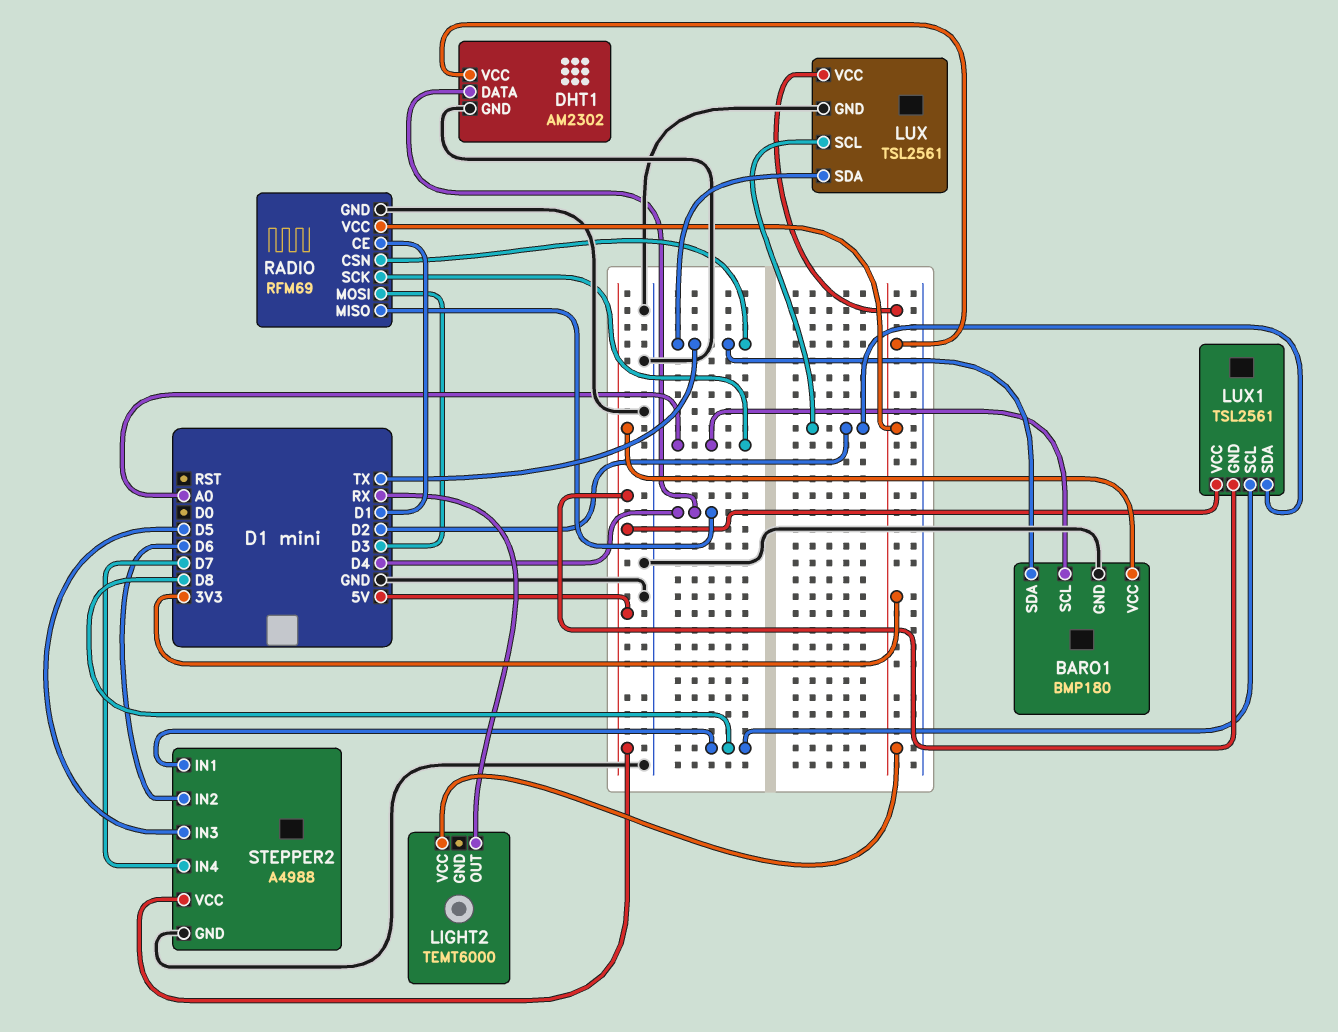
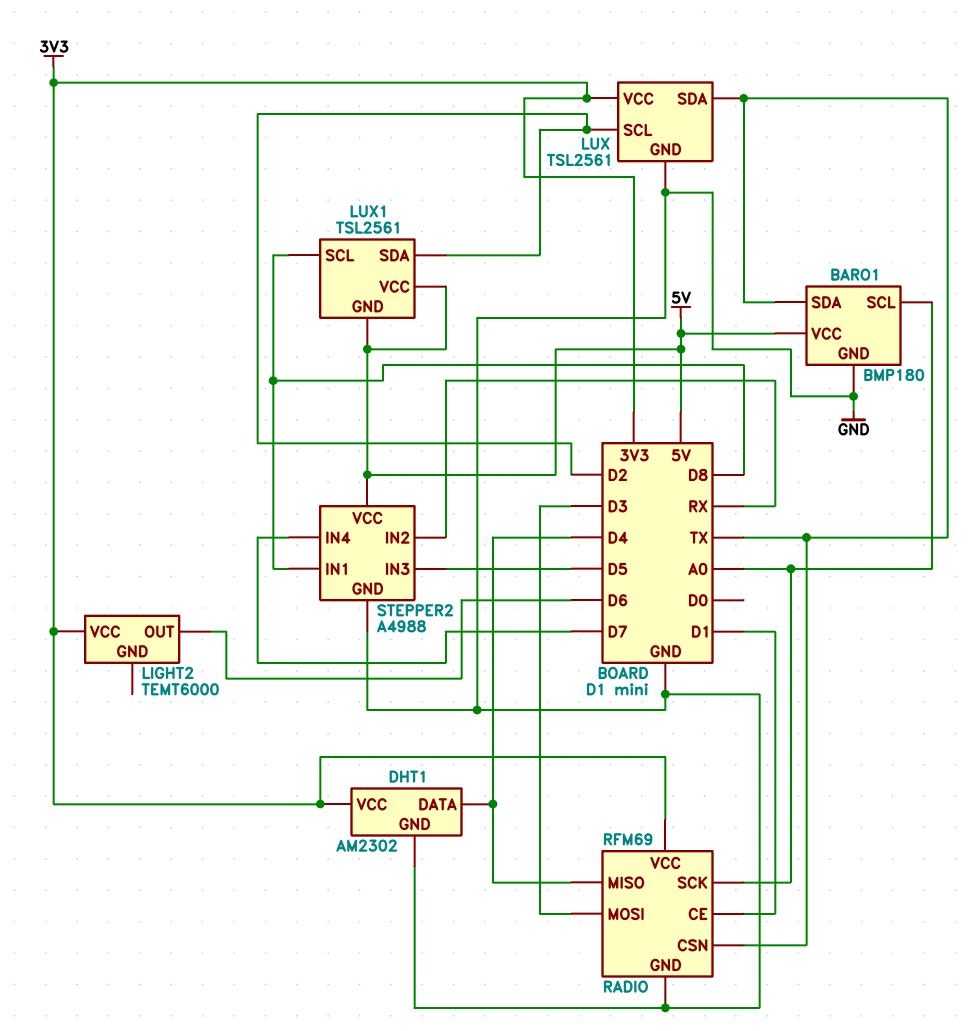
LIGHT2 pin OUT: RX -> D6
STEPPER2 pin IN2: D6 -> RX

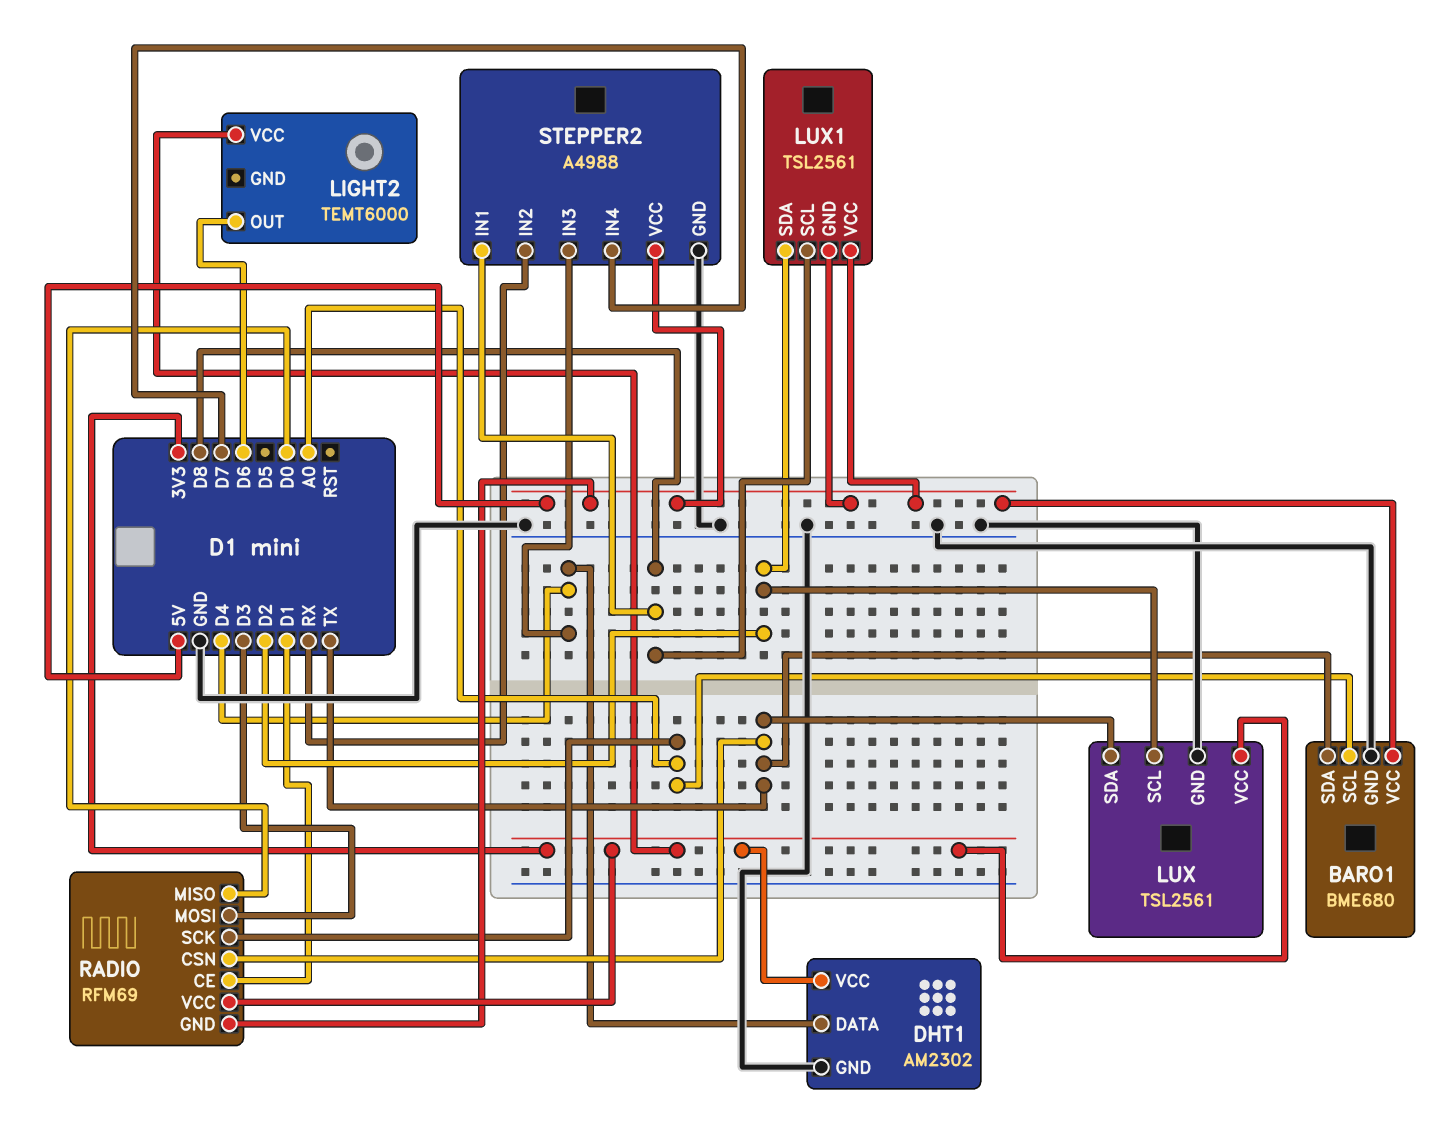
BARO1: BMP180 -> BME680
RADIO pin GND: GND -> 5V
RADIO pin MISO: D4 -> D0
STEPPER2 pin IN3: D5 -> D4

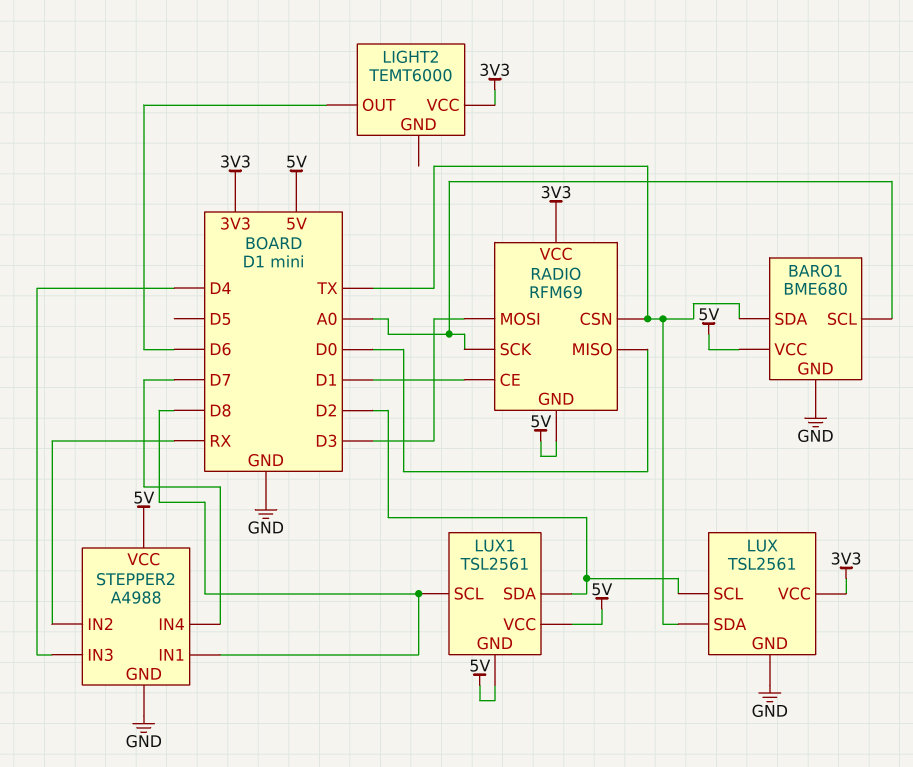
DHT1: AM2302 -> none
DHT1 pin DATA: D4 -> none
DHT1 pin GND: GND -> none
DHT1 pin VCC: 3V3 -> none

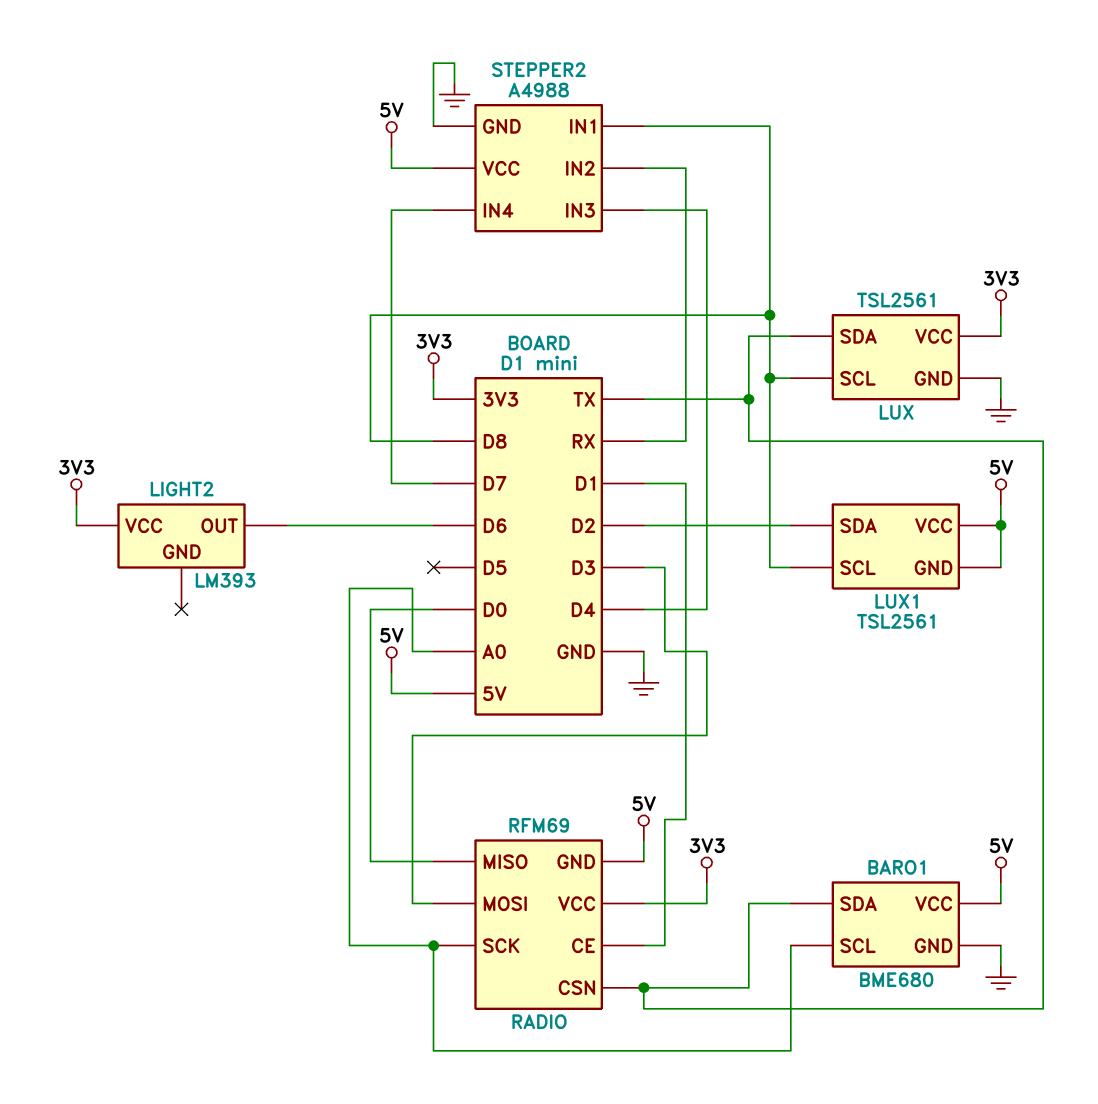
LIGHT2: TEMT6000 -> LM393
LUX pin SCL: D2 -> D8

